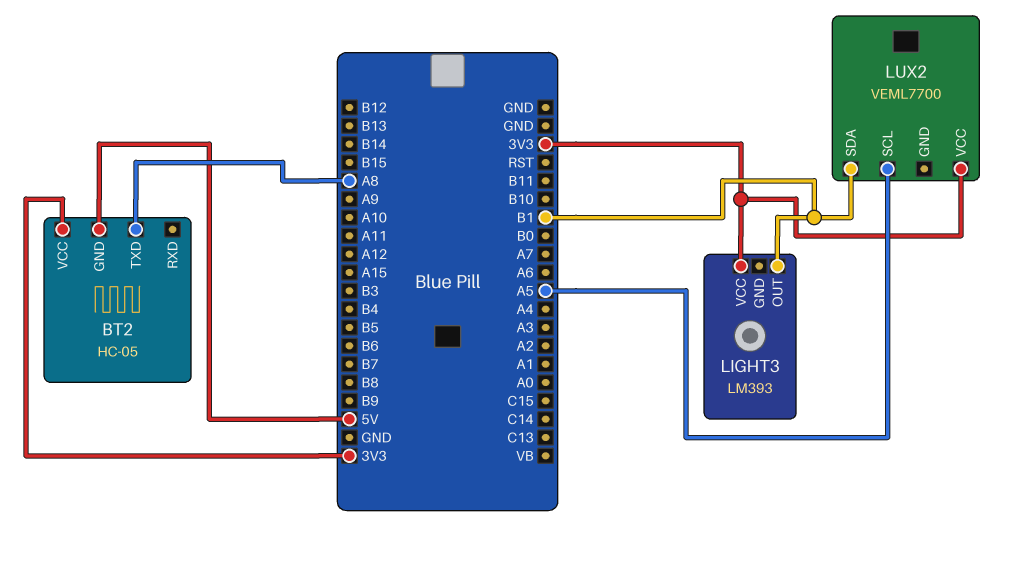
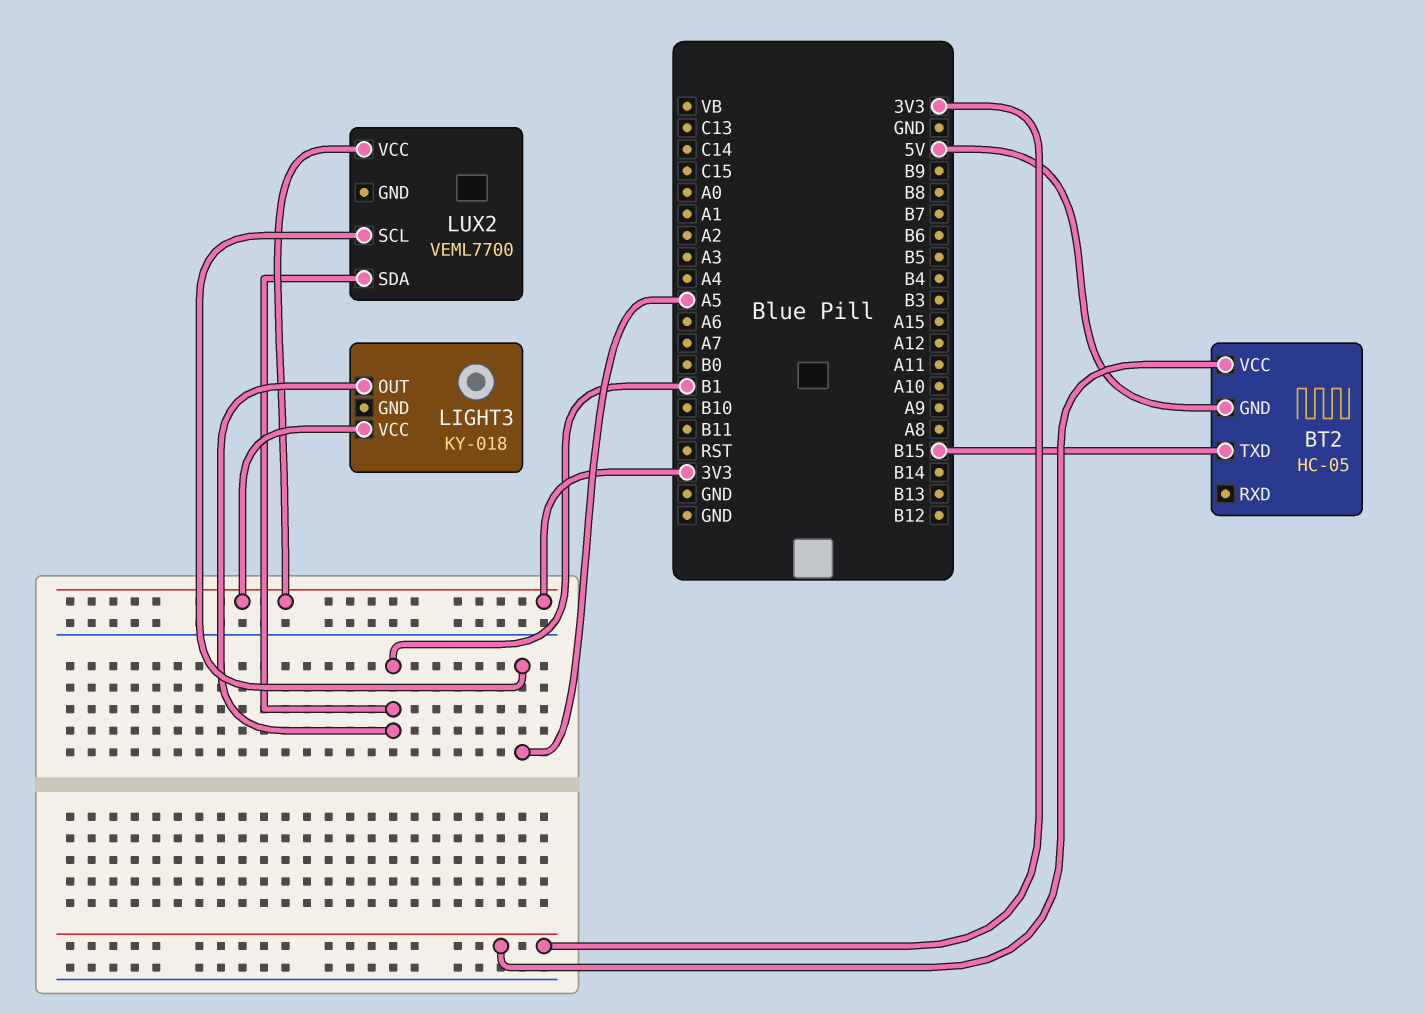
BT2 pin TXD: A8 -> B15
LIGHT3: LM393 -> KY-018

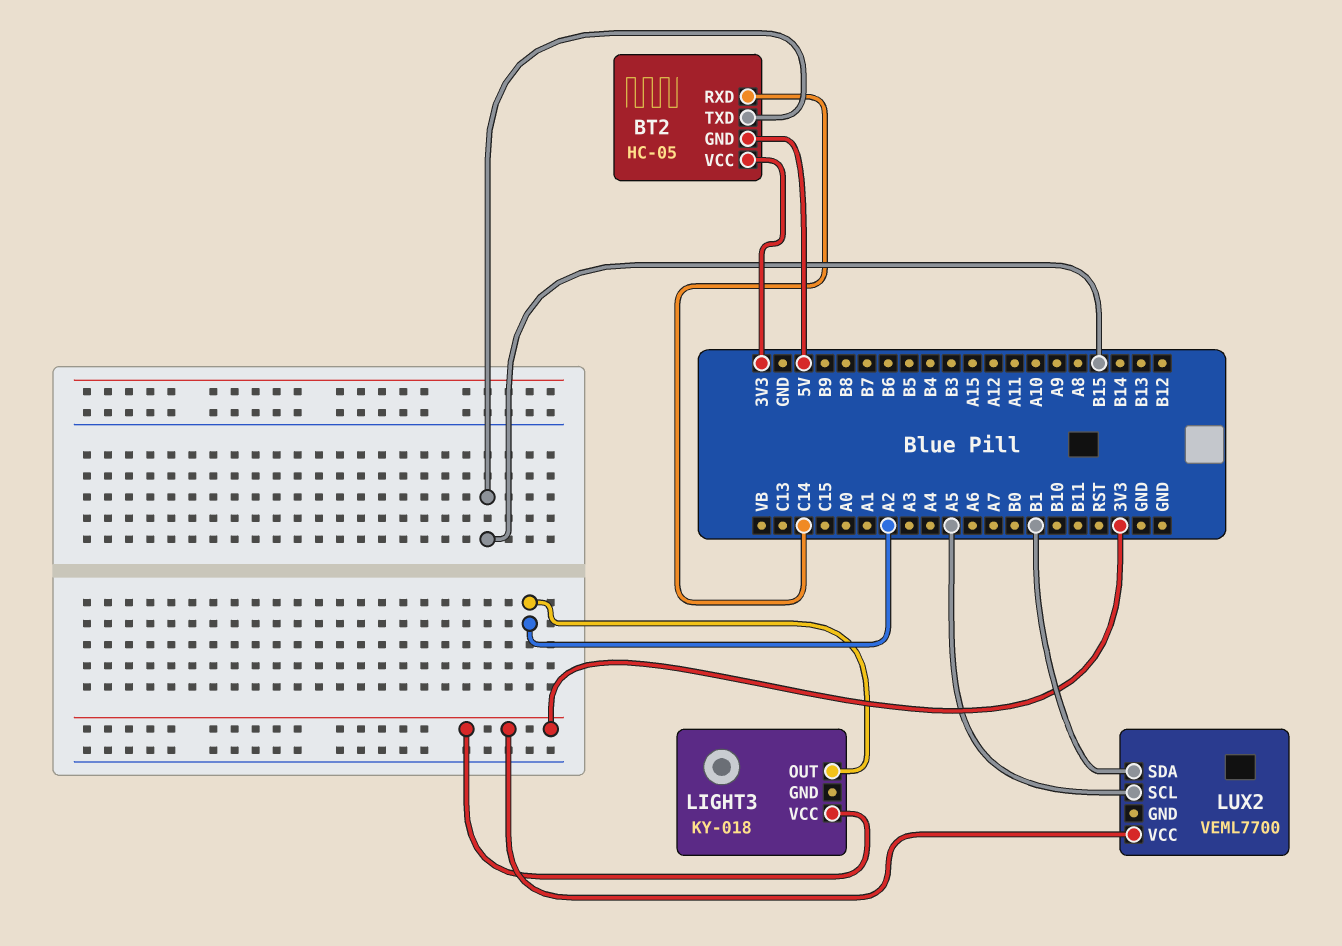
BT2 pin RXD: none -> C14
LIGHT3 pin OUT: B1 -> A2

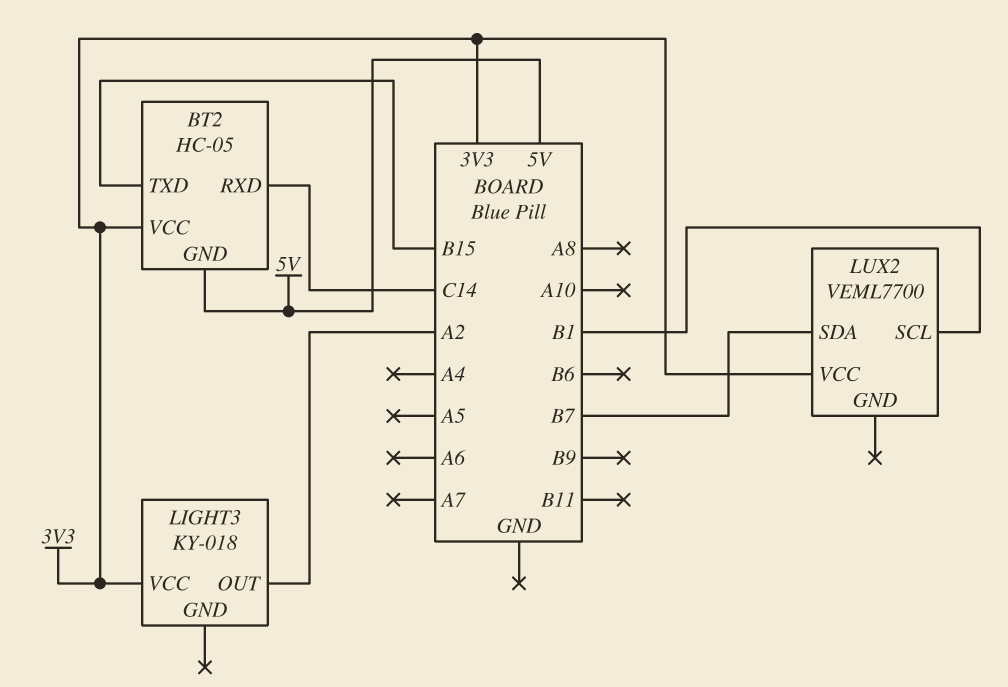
LUX2 pin SCL: A5 -> B1
LUX2 pin SDA: B1 -> B7

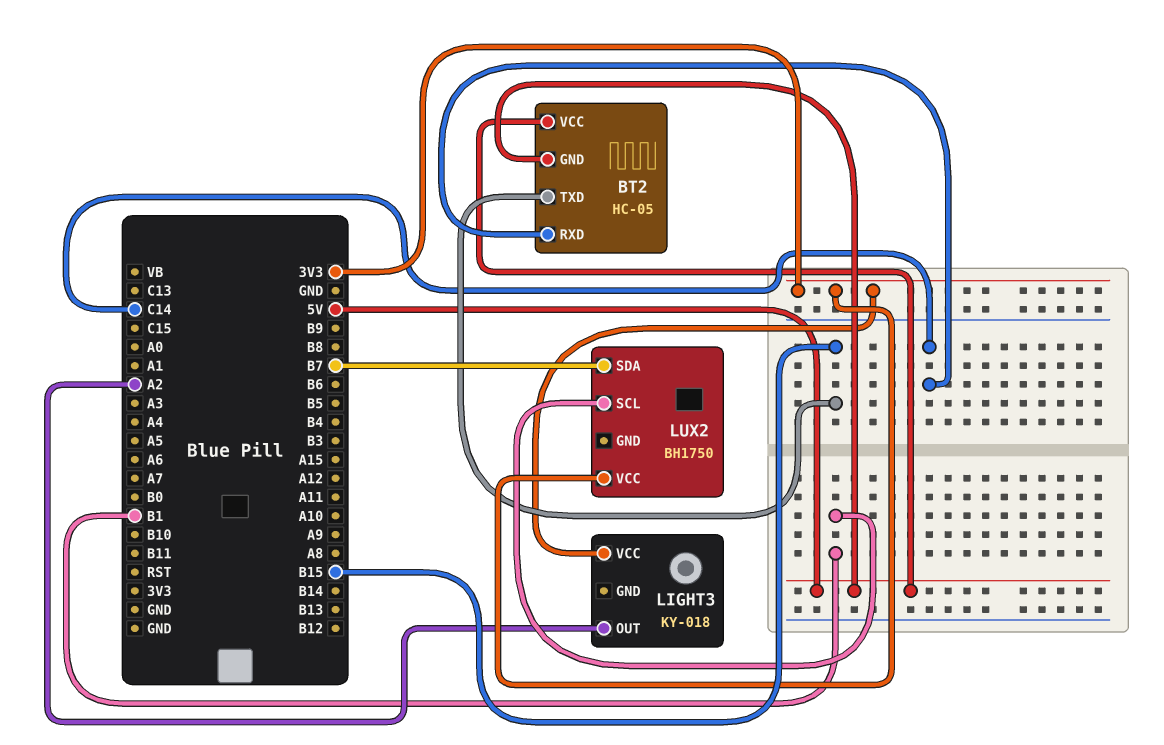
BT2 pin VCC: 3V3 -> 5V
LUX2: VEML7700 -> BH1750

